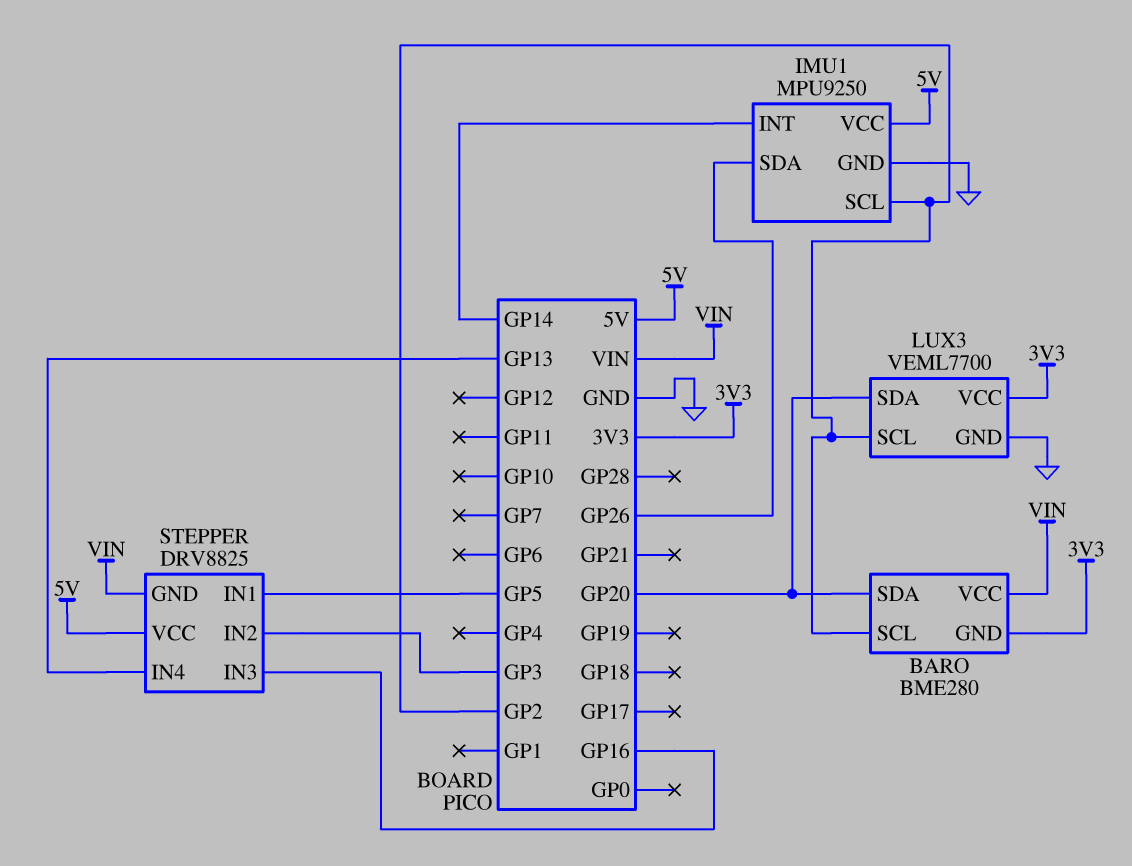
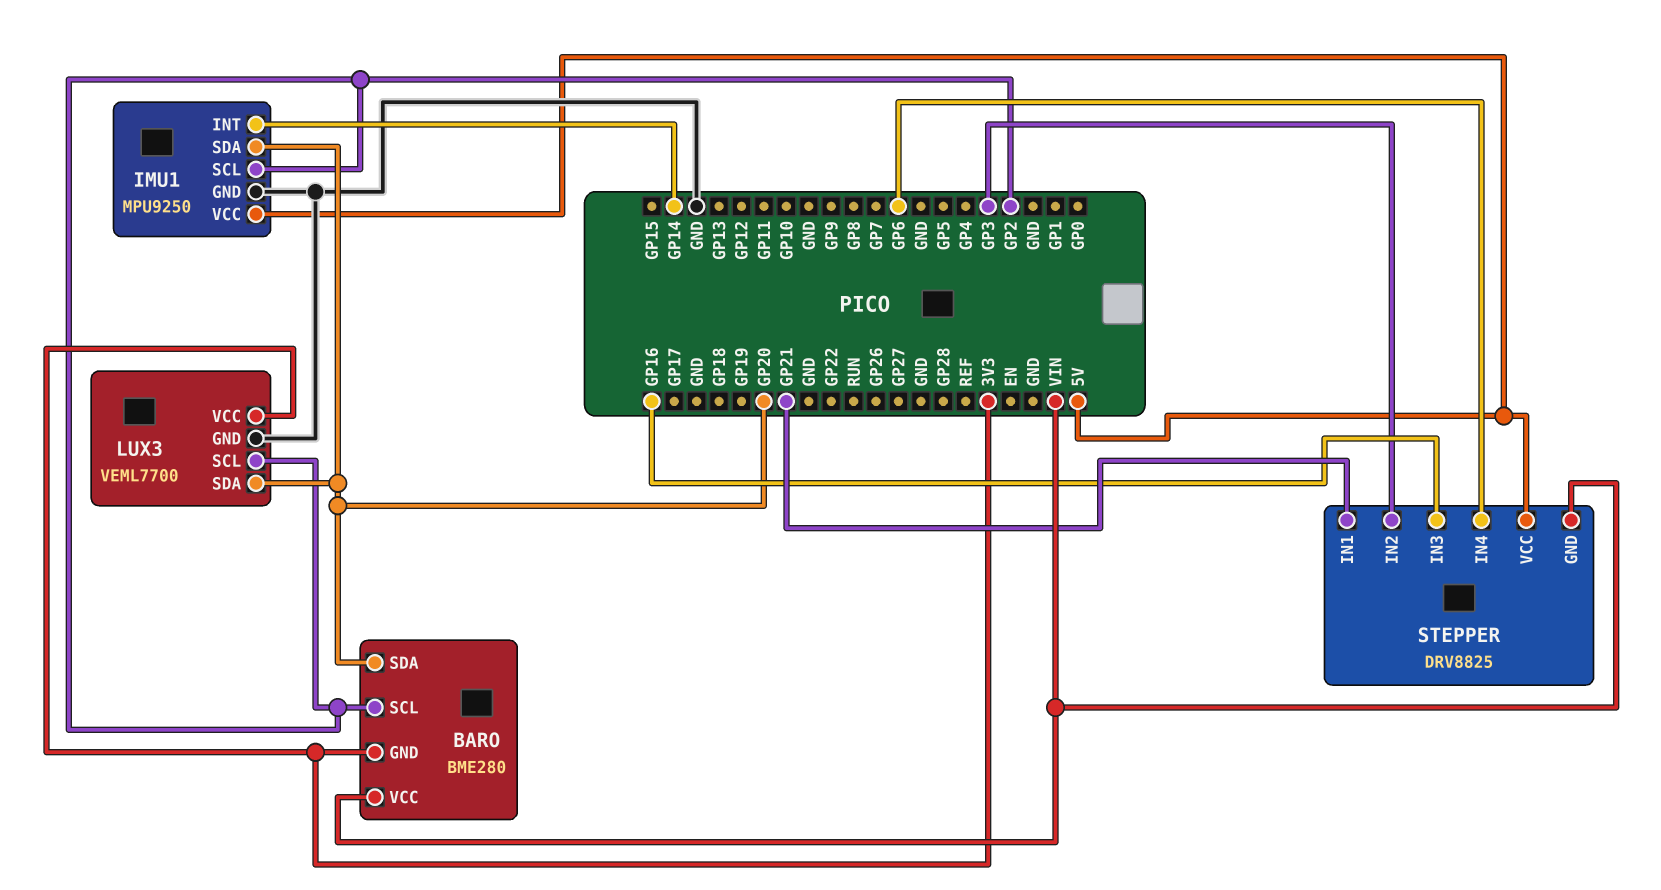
IMU1 pin SDA: GP26 -> GP20
STEPPER pin IN1: GP5 -> GP21
STEPPER pin IN4: GP13 -> GP6

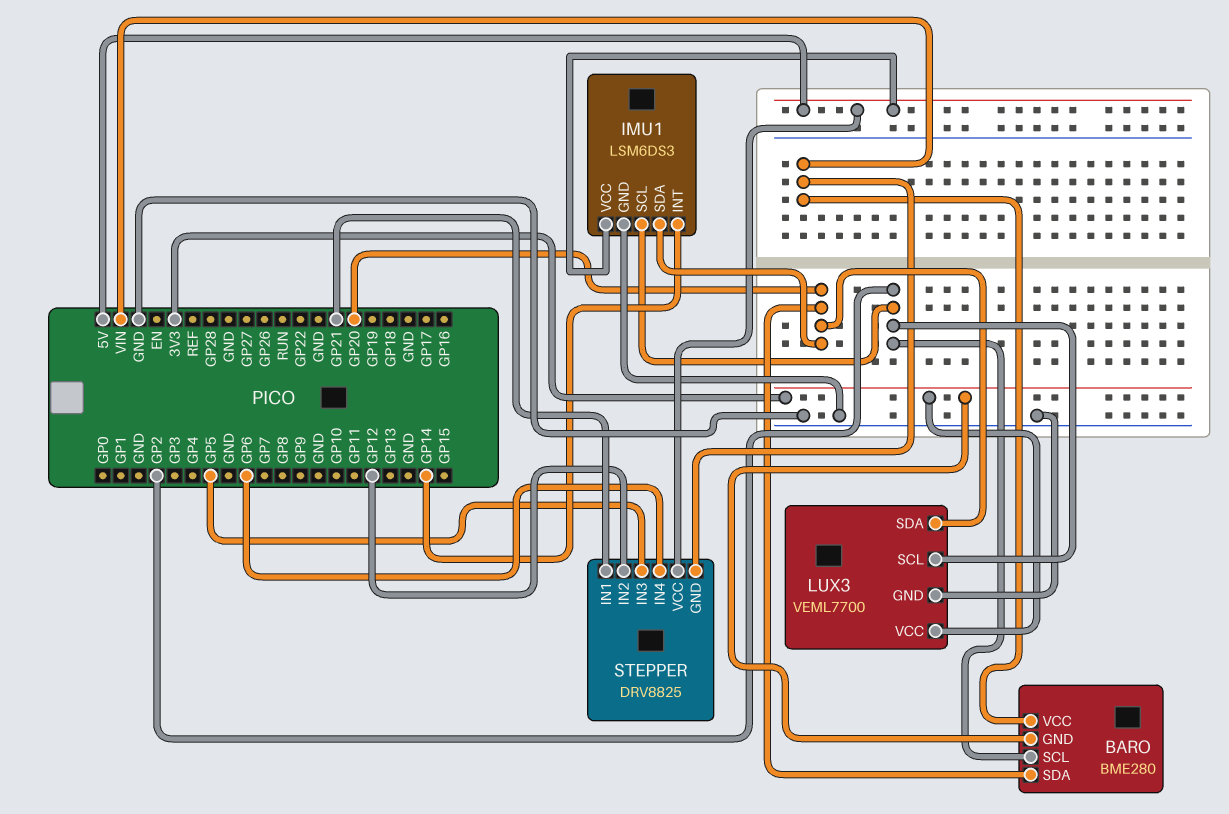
IMU1: MPU9250 -> LSM6DS3
STEPPER pin IN2: GP3 -> GP12
STEPPER pin IN3: GP16 -> GP5

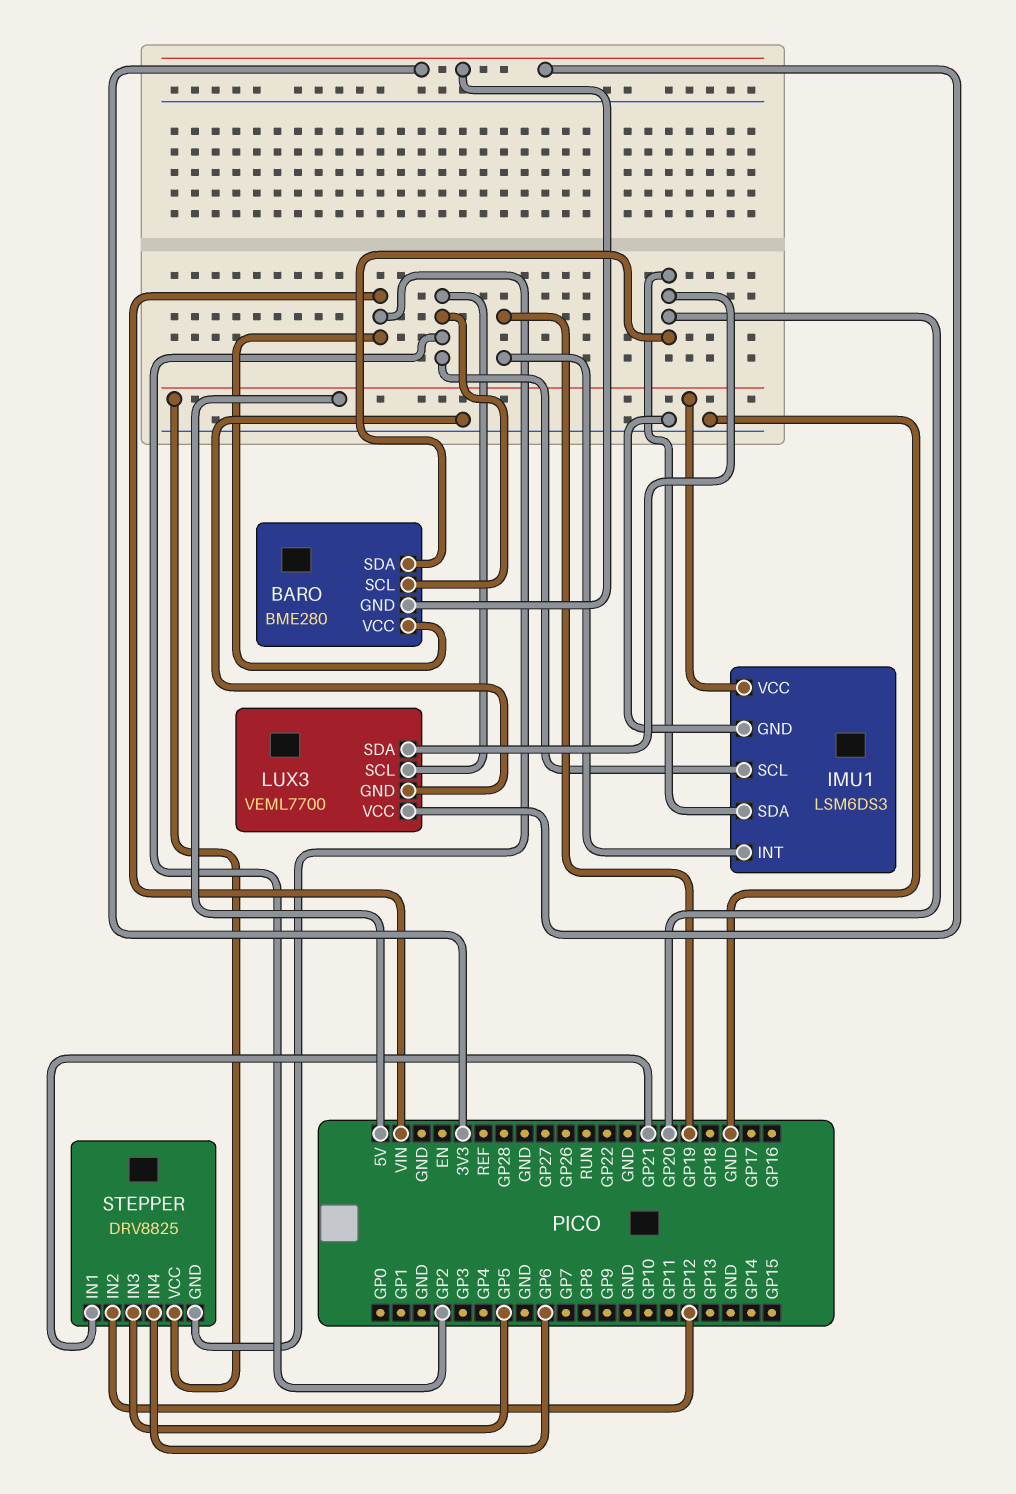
IMU1 pin INT: GP14 -> GP19

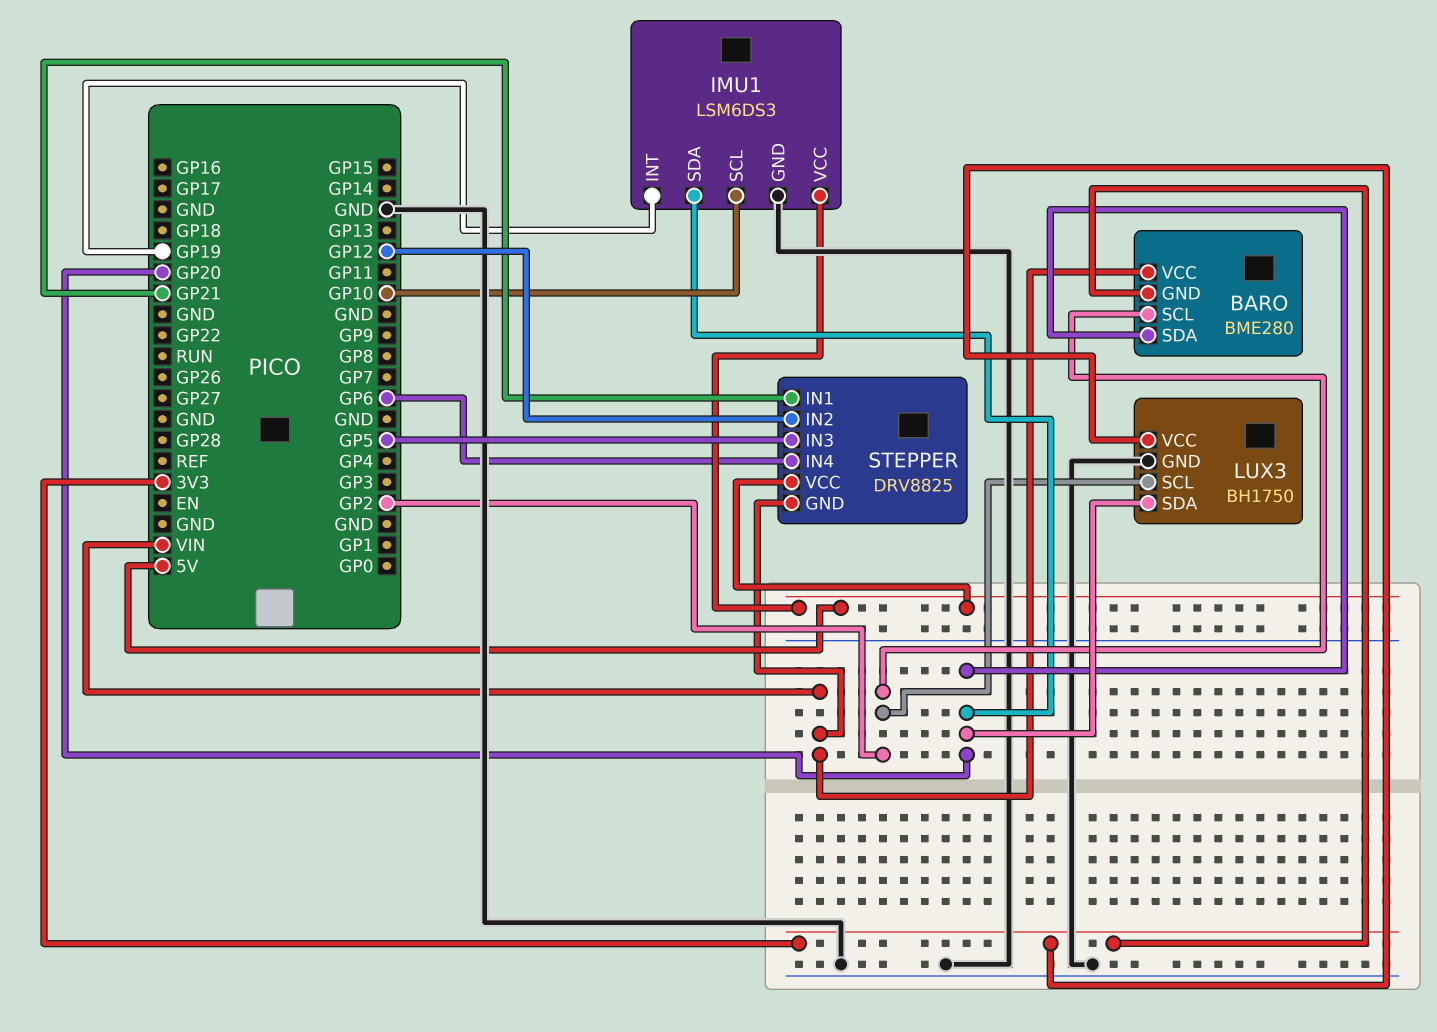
IMU1 pin SCL: GP2 -> GP10
LUX3: VEML7700 -> BH1750

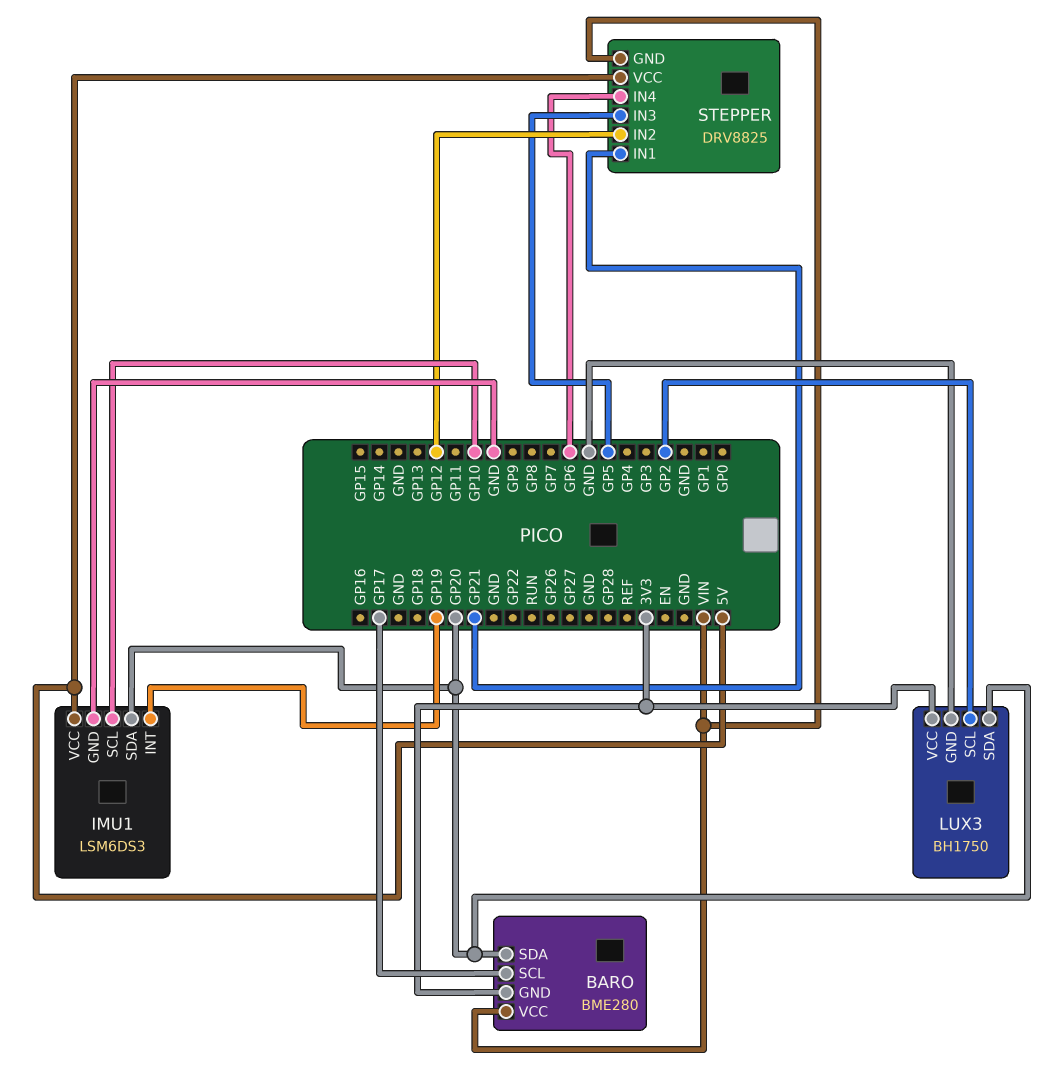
BARO pin SCL: GP2 -> GP17

